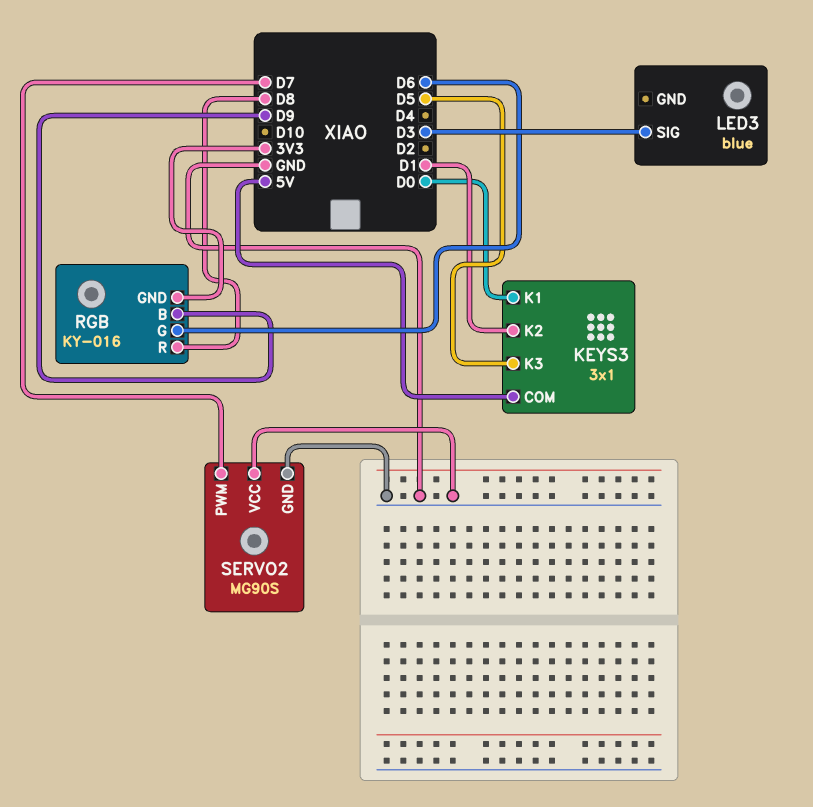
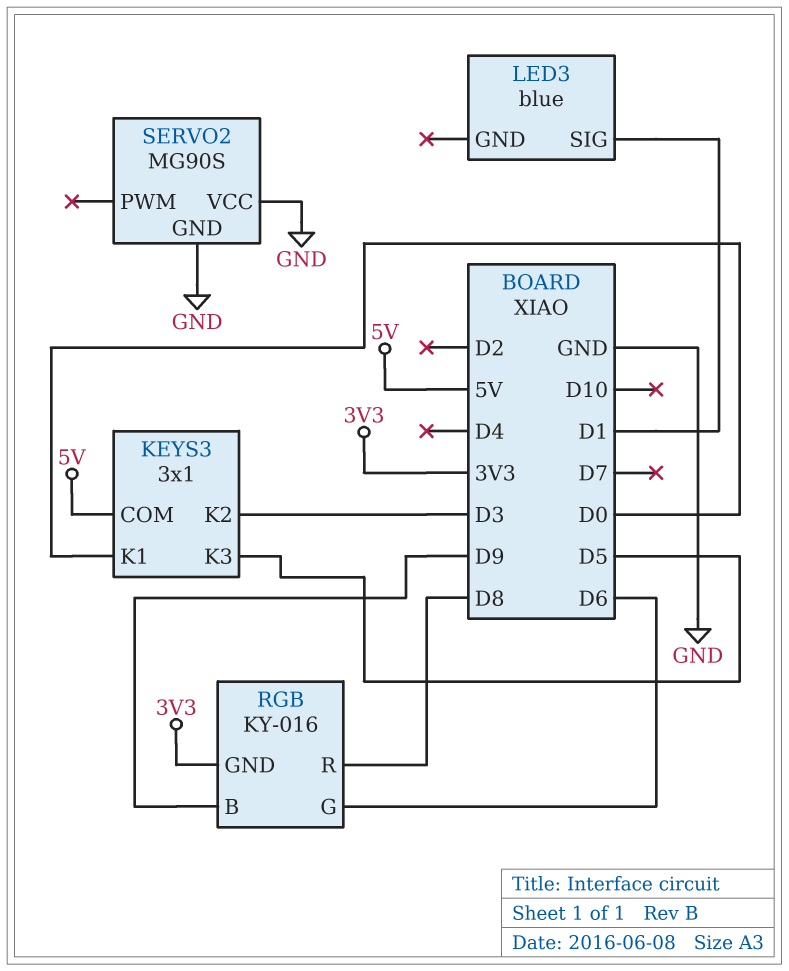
KEYS3 pin K2: D1 -> D3
LED3 pin SIG: D3 -> D1
SERVO2 pin PWM: D7 -> none

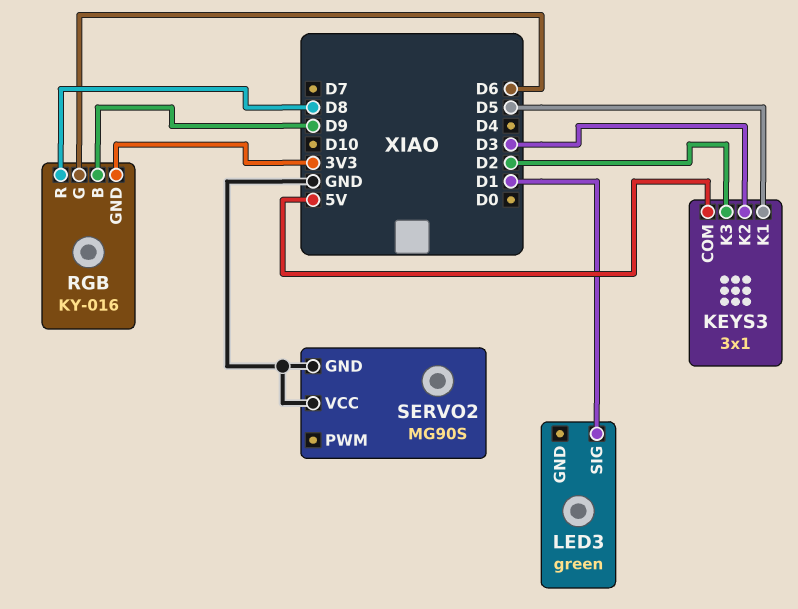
KEYS3 pin K1: D0 -> D5
KEYS3 pin K3: D5 -> D2
LED3: blue -> green

